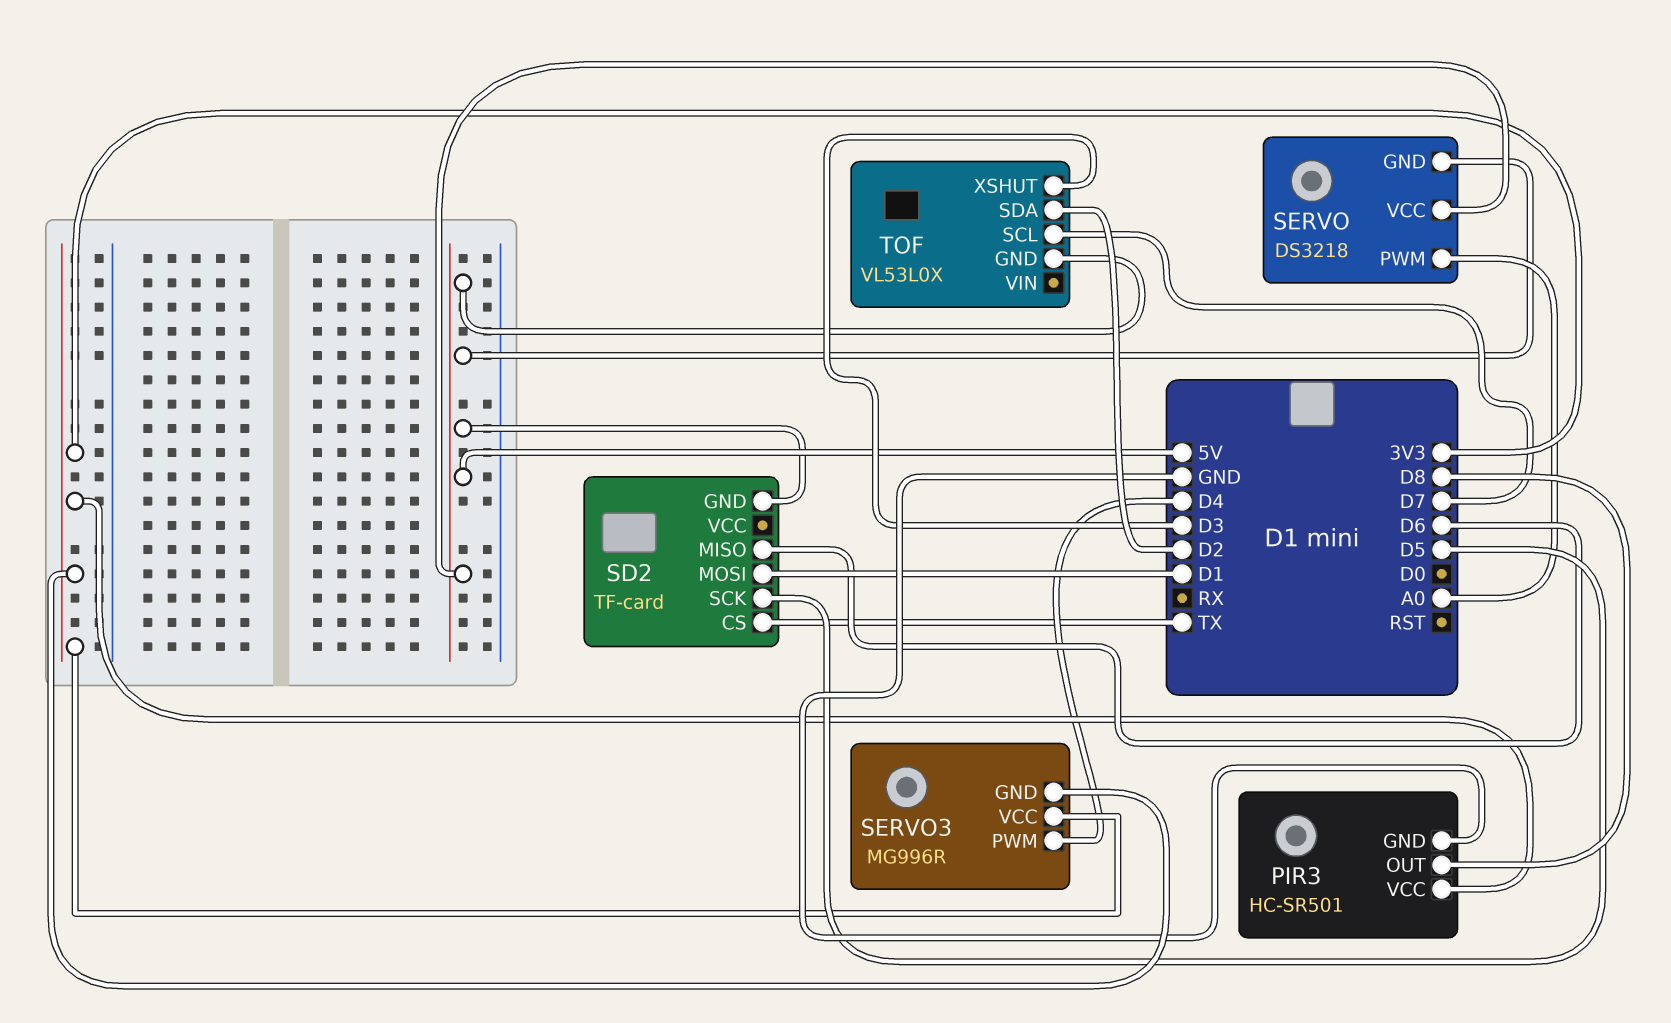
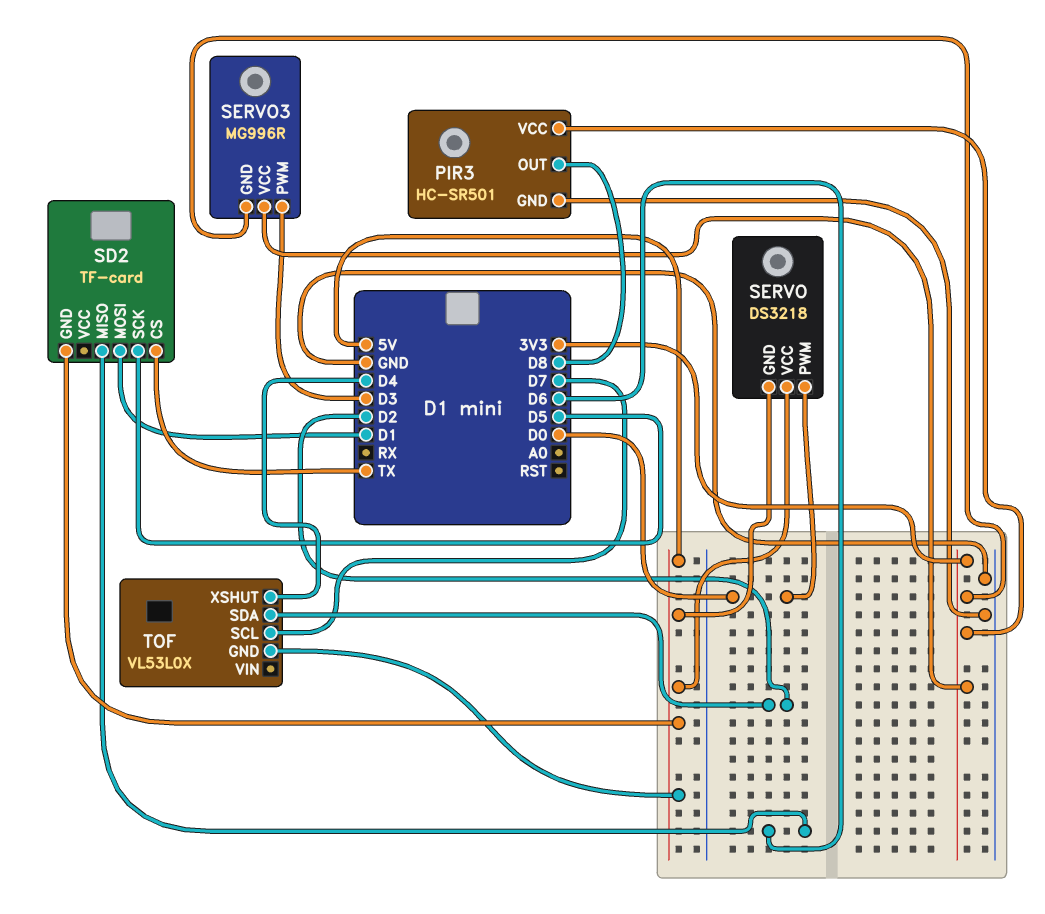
SERVO pin PWM: A0 -> D0
SERVO3 pin PWM: D4 -> D3
TOF pin XSHUT: D3 -> D4

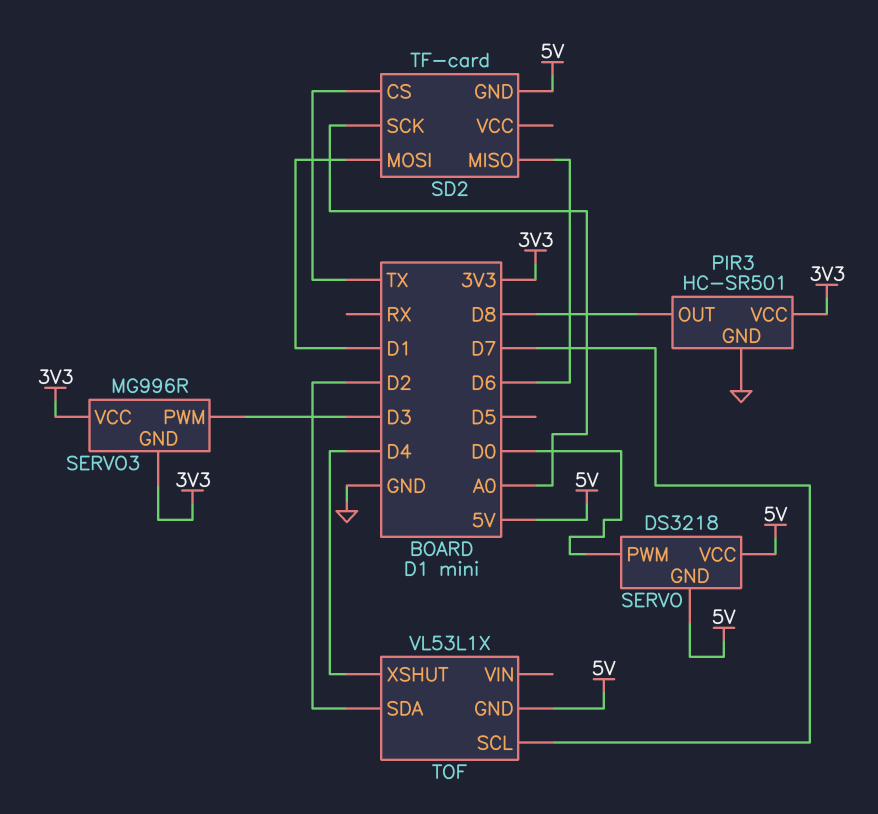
SD2 pin SCK: D5 -> A0
TOF: VL53L0X -> VL53L1X

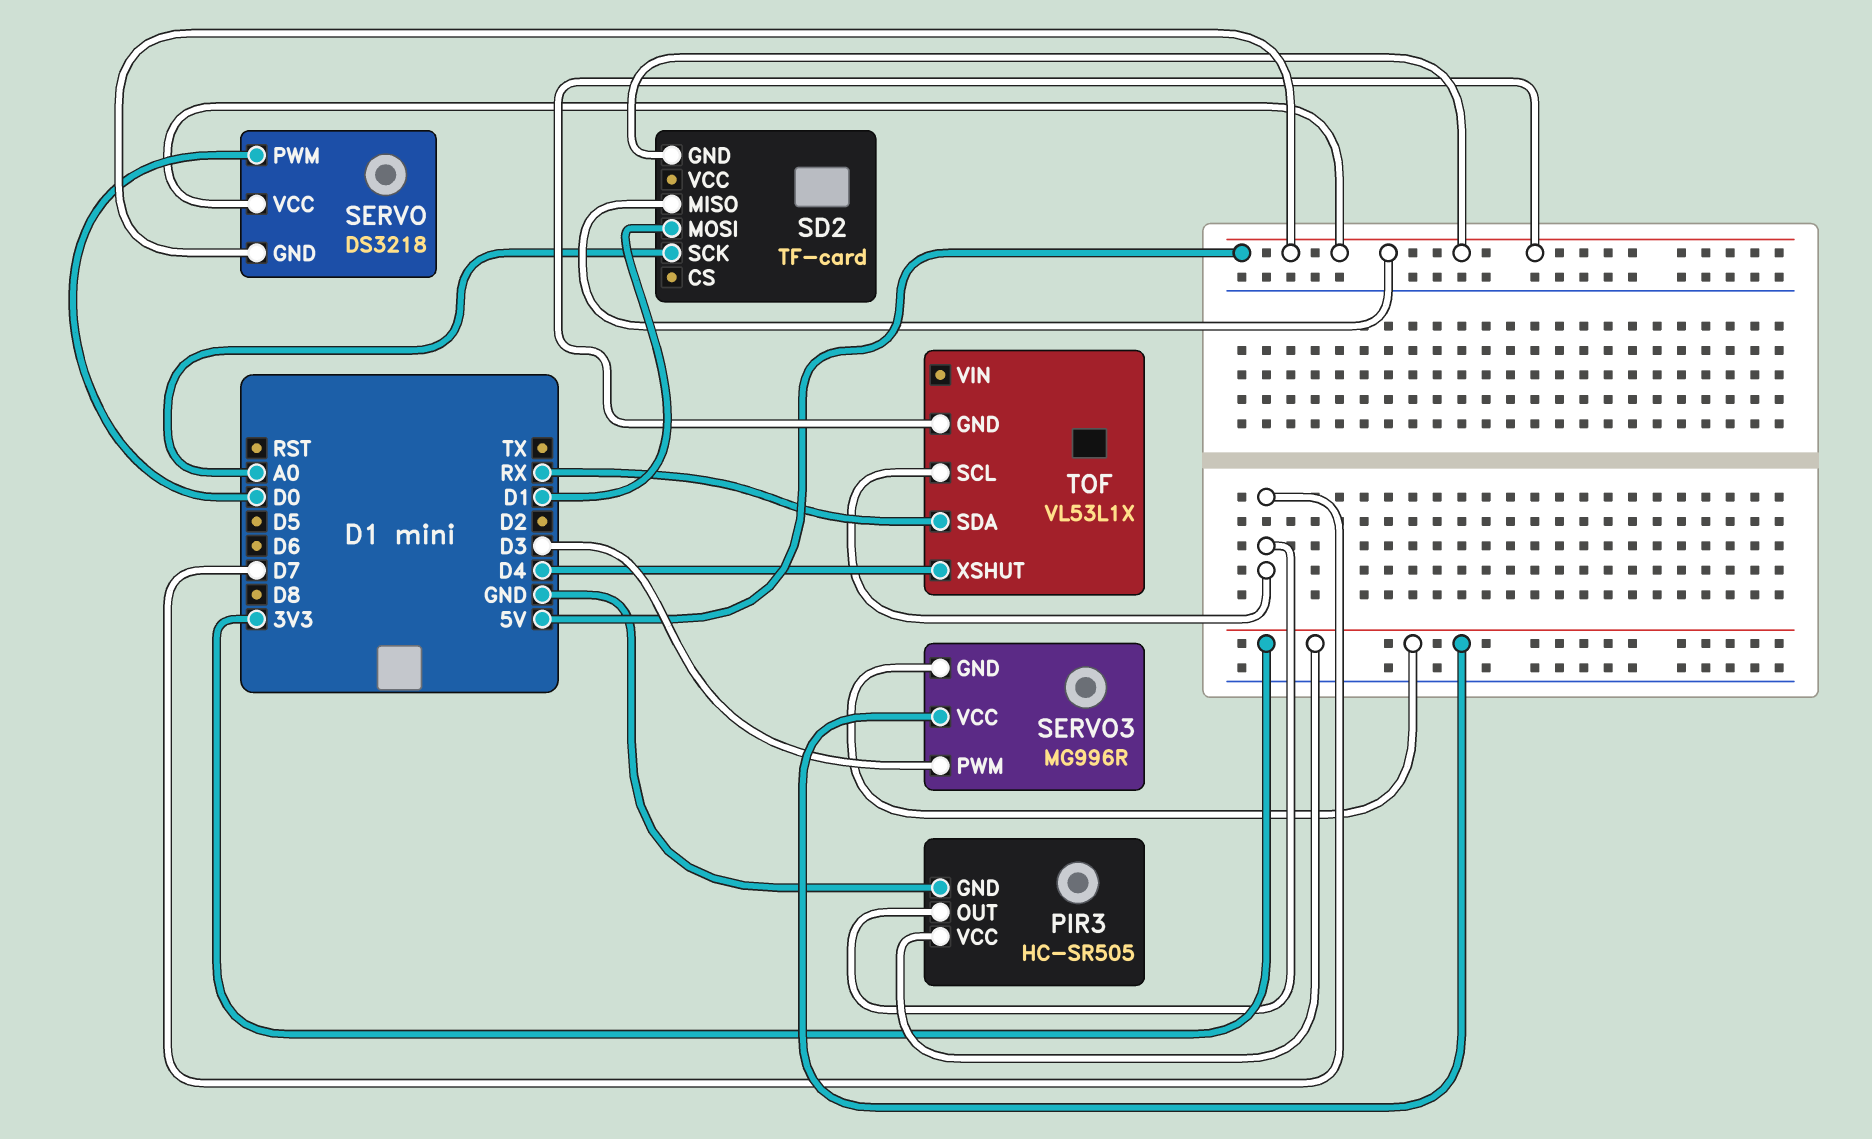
PIR3: HC-SR501 -> HC-SR505
PIR3 pin OUT: D8 -> D7
SD2 pin CS: TX -> none
SD2 pin MISO: D6 -> 5V
TOF pin SDA: D2 -> RX

